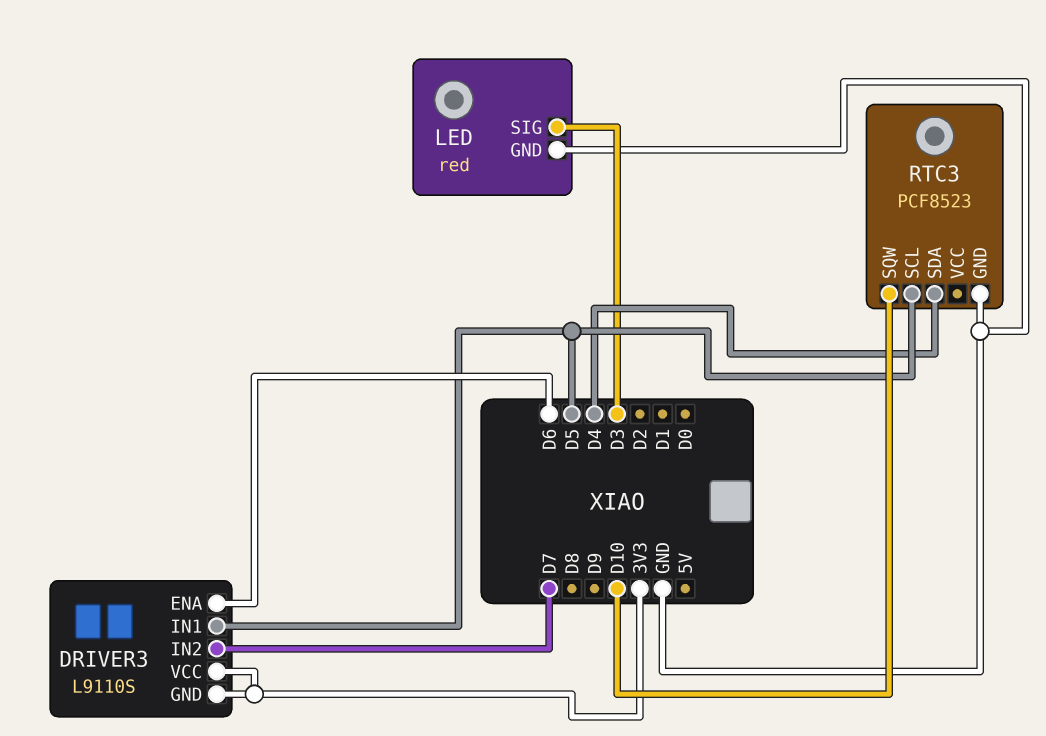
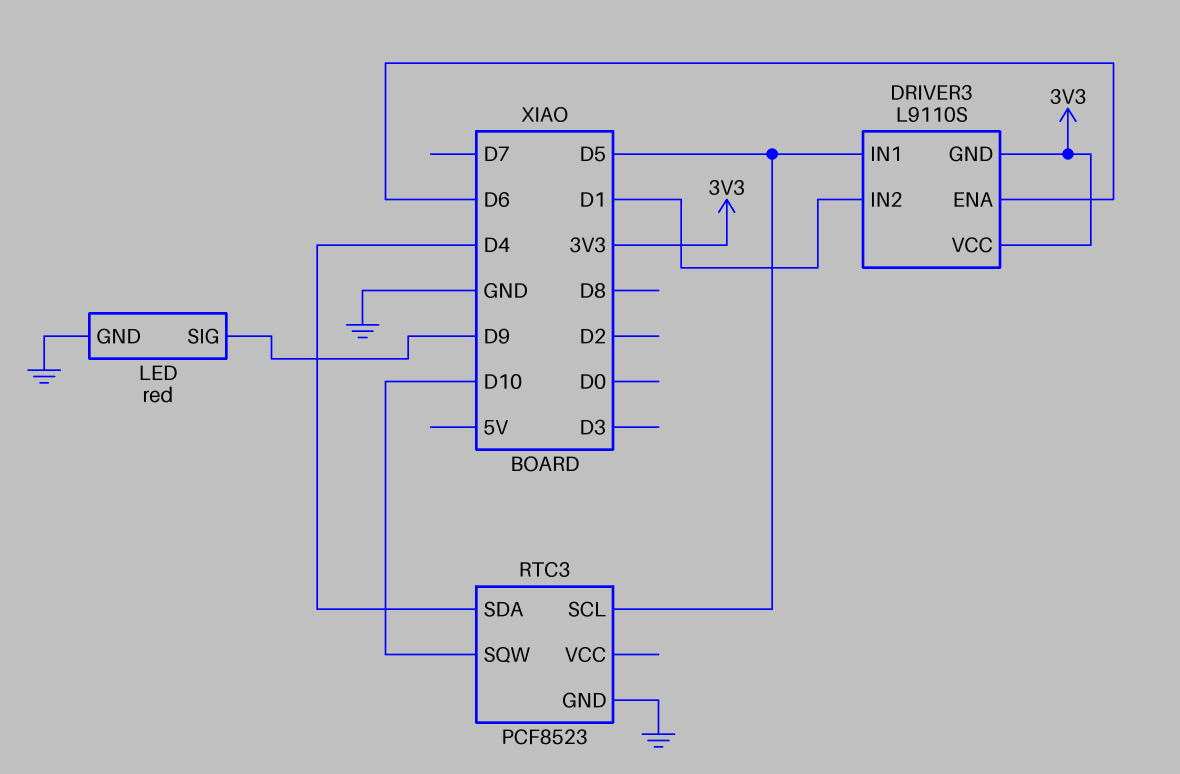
DRIVER3 pin IN2: D7 -> D1
LED pin SIG: D3 -> D9

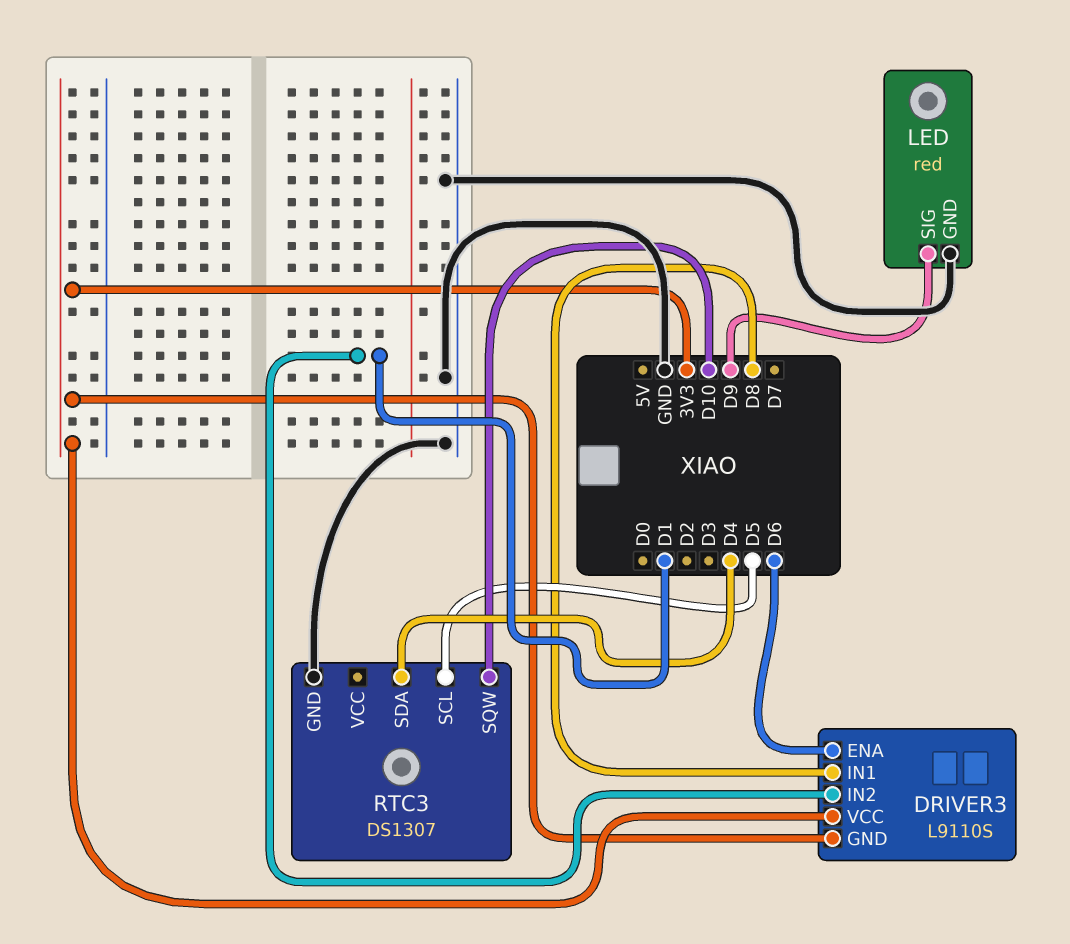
DRIVER3 pin IN1: D5 -> D8
RTC3: PCF8523 -> DS1307

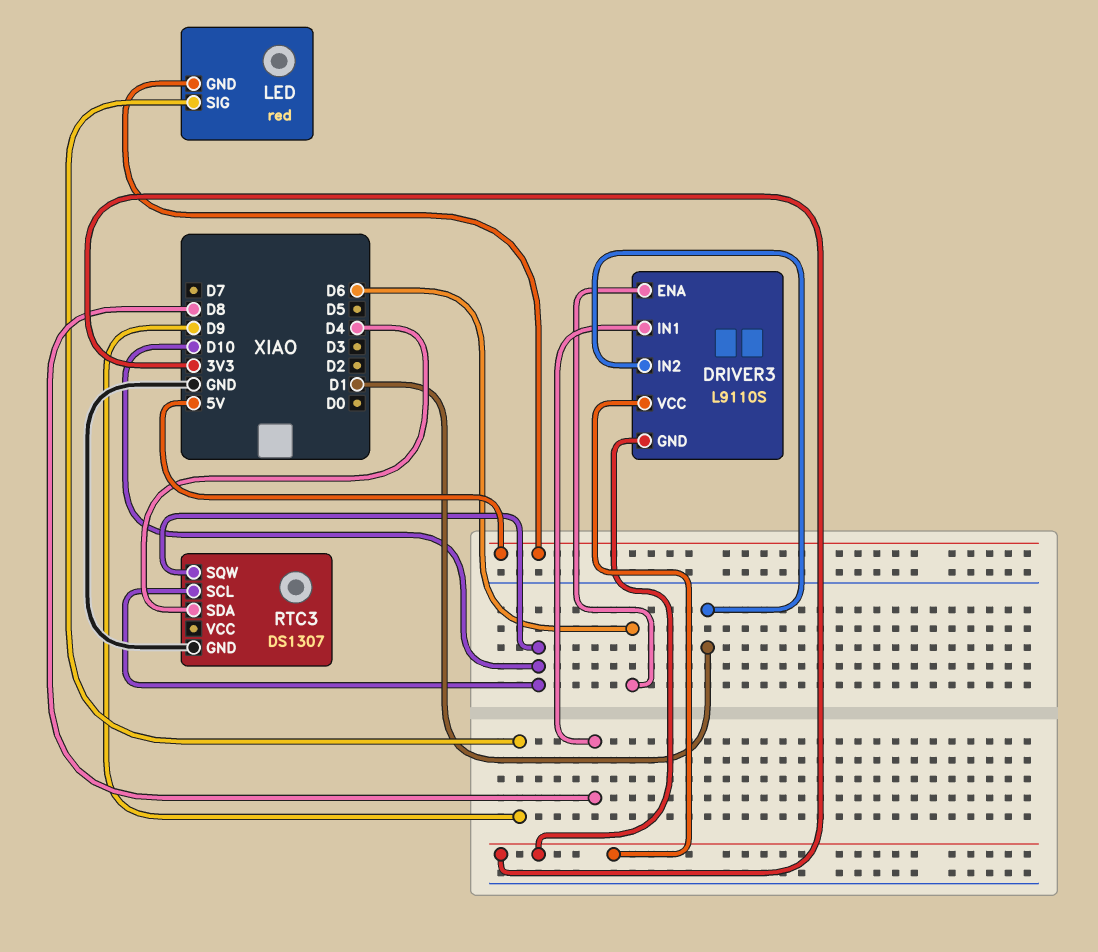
LED pin GND: GND -> 5V
RTC3 pin SCL: D5 -> D10

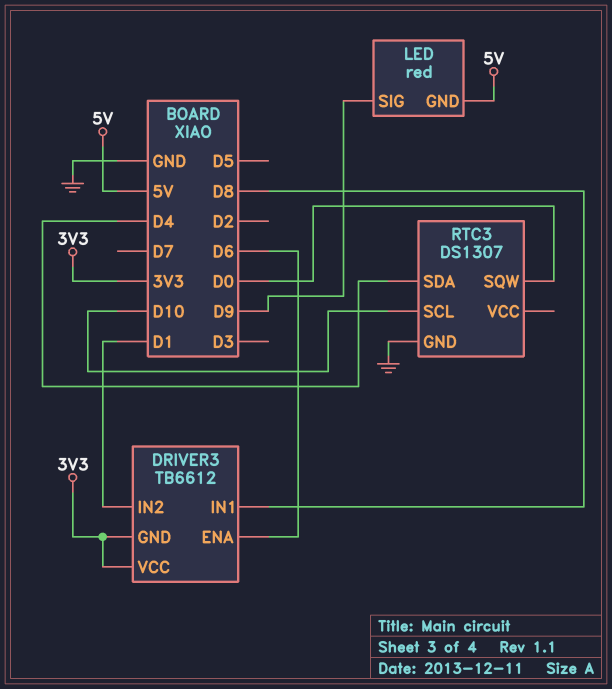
DRIVER3: L9110S -> TB6612
RTC3 pin SQW: D10 -> D0

